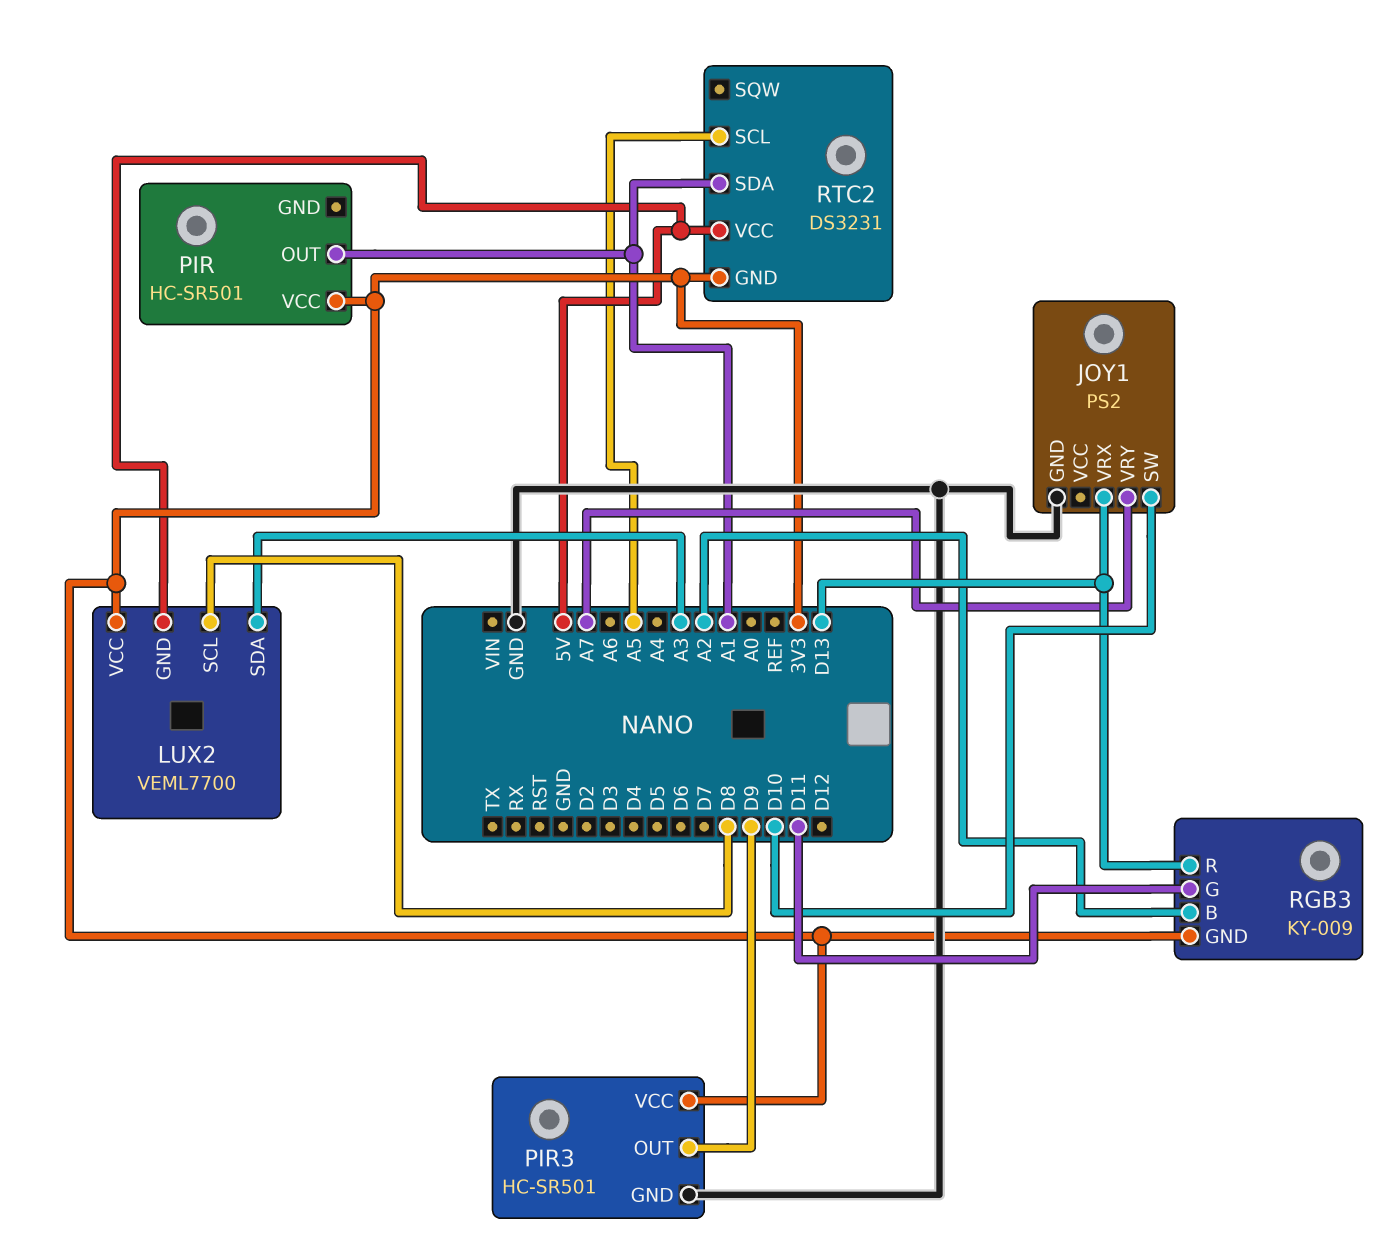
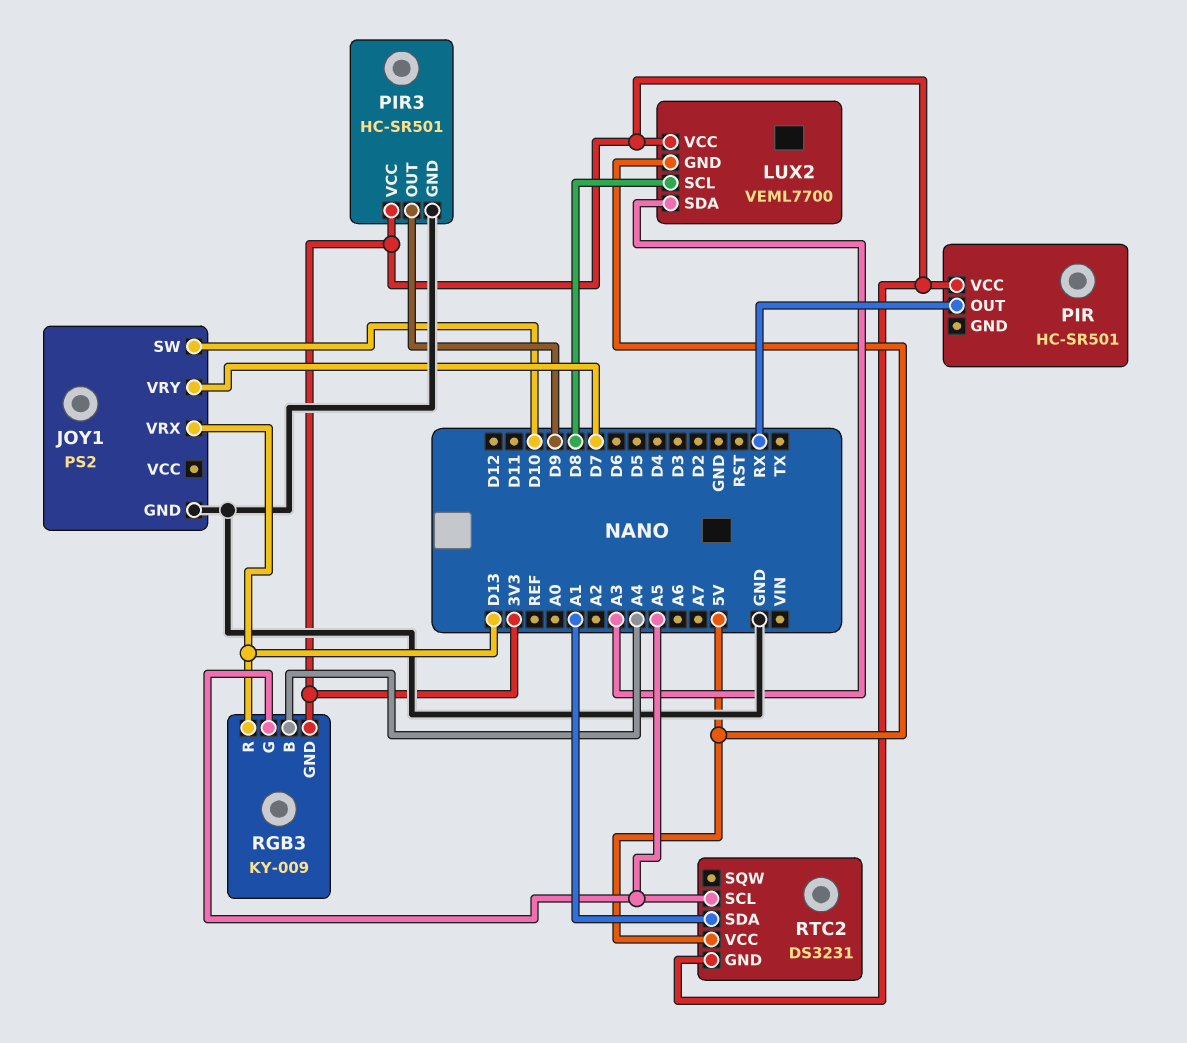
JOY1 pin VRY: A7 -> D7
PIR pin OUT: A1 -> RX
RGB3 pin B: A2 -> A4
RGB3 pin G: D11 -> A5

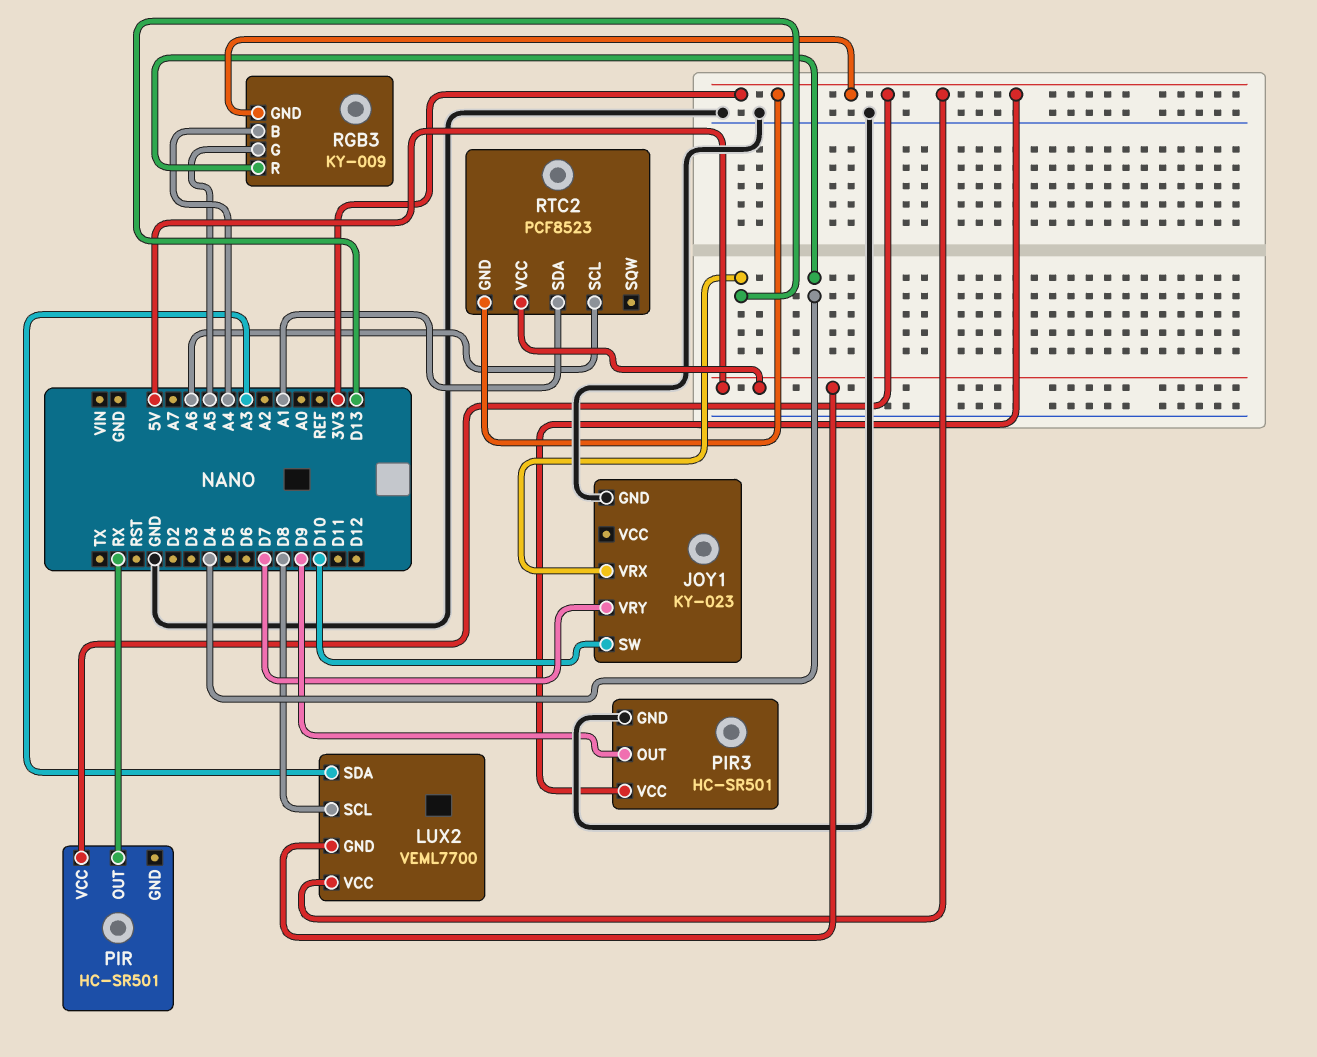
JOY1: PS2 -> KY-023
RGB3 pin R: D13 -> D4
RTC2: DS3231 -> PCF8523
RTC2 pin SCL: A5 -> A6

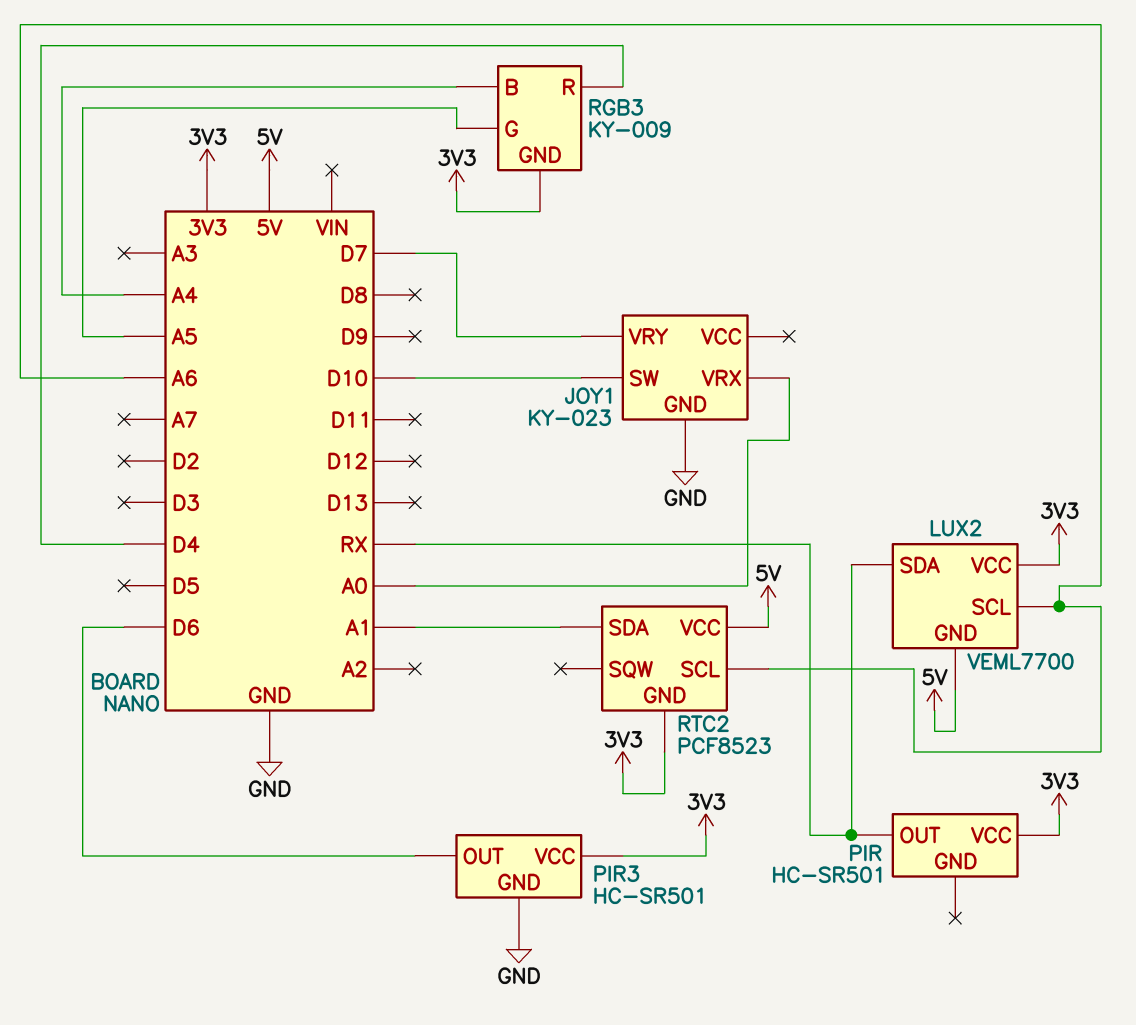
JOY1 pin VRX: D13 -> A0
LUX2 pin SCL: D8 -> A6
LUX2 pin SDA: A3 -> RX
PIR3 pin OUT: D9 -> D6

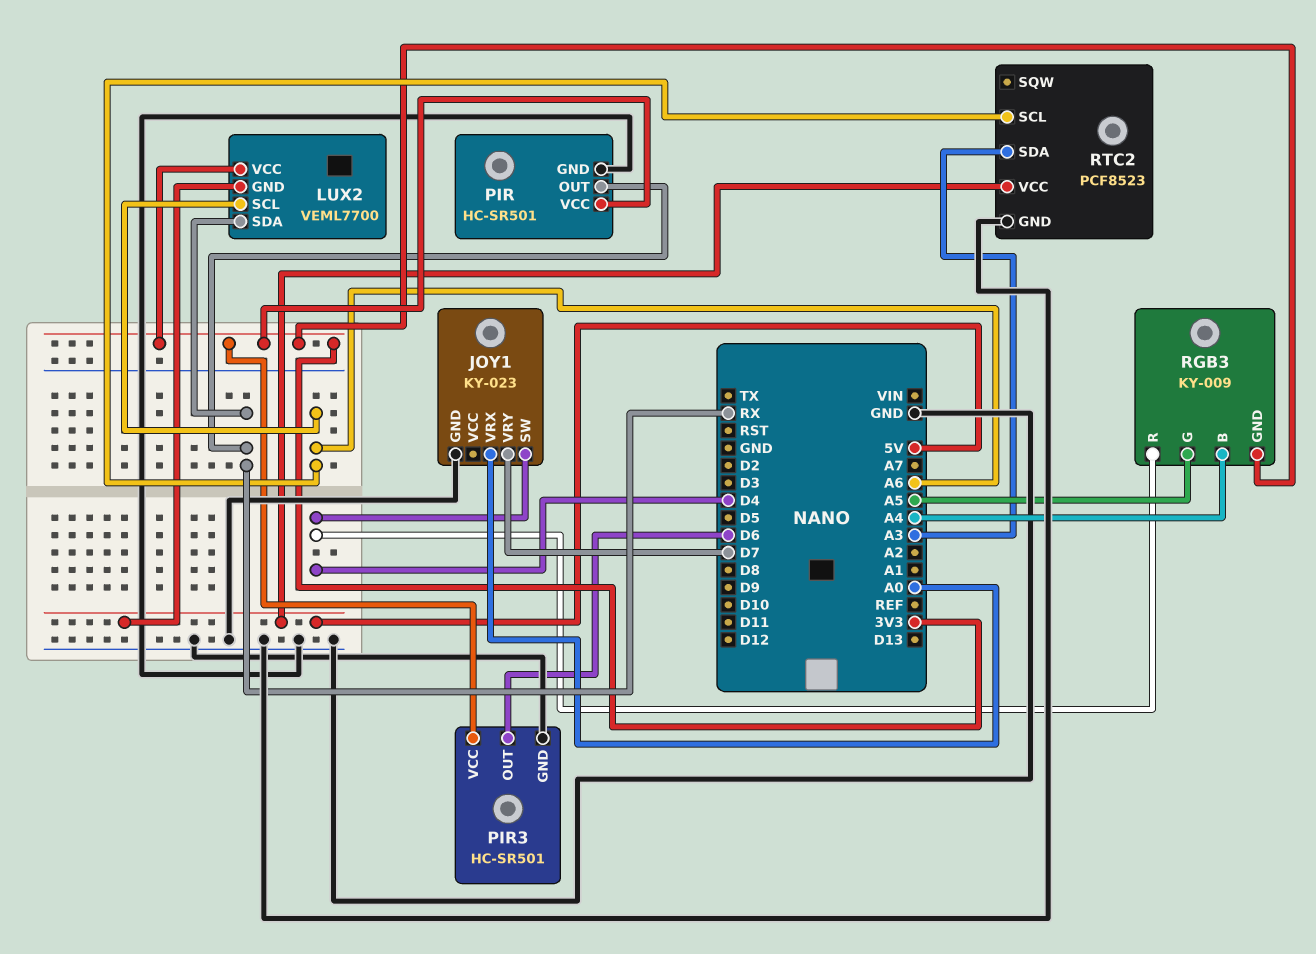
JOY1 pin SW: D10 -> D4
PIR pin GND: none -> GND
RTC2 pin GND: 3V3 -> GND
RTC2 pin SDA: A1 -> A3

